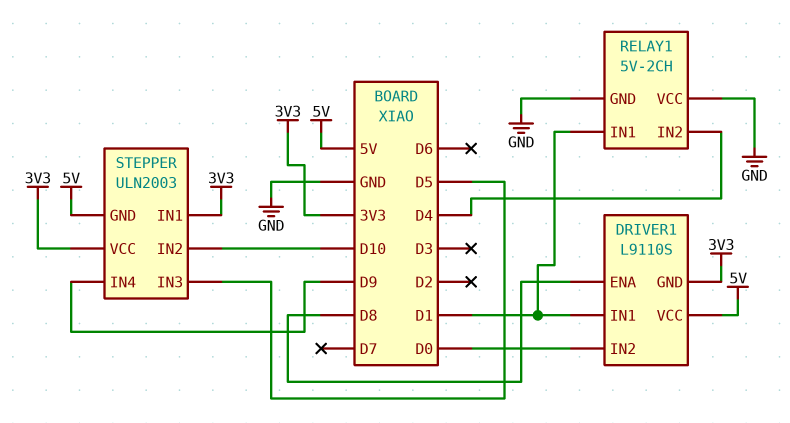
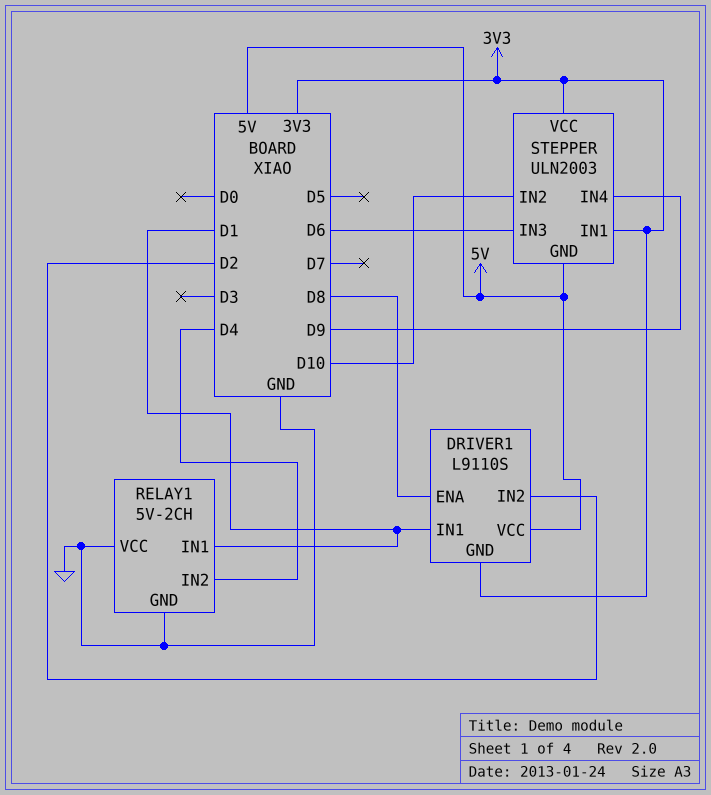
DRIVER1 pin IN2: D0 -> D2
STEPPER pin IN3: D5 -> D6

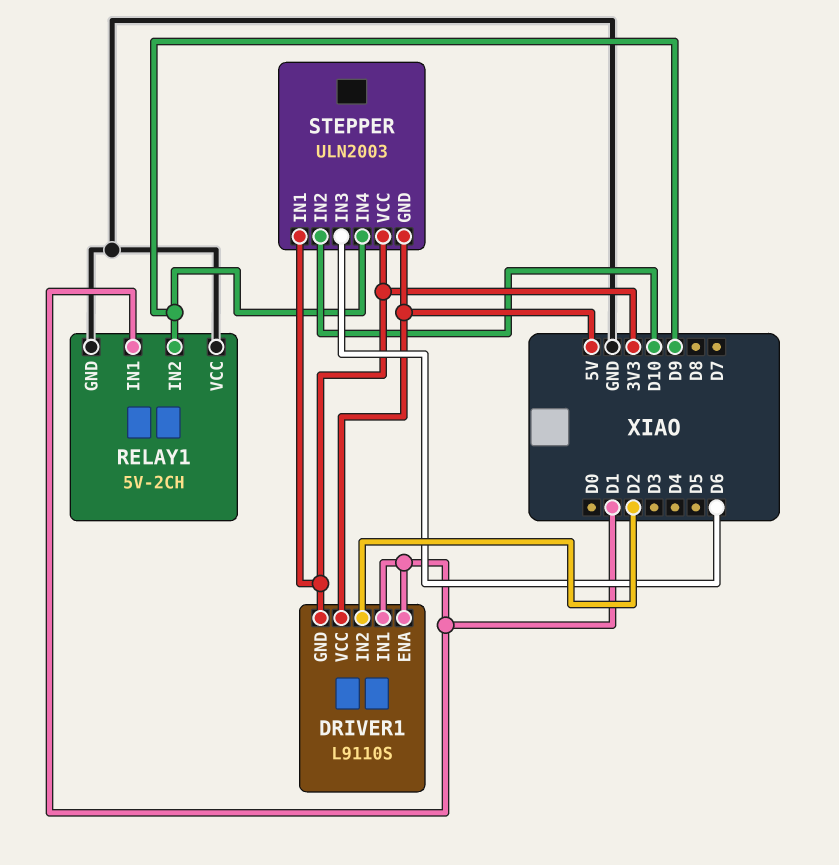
DRIVER1 pin ENA: D8 -> D1
RELAY1 pin IN2: D4 -> D9

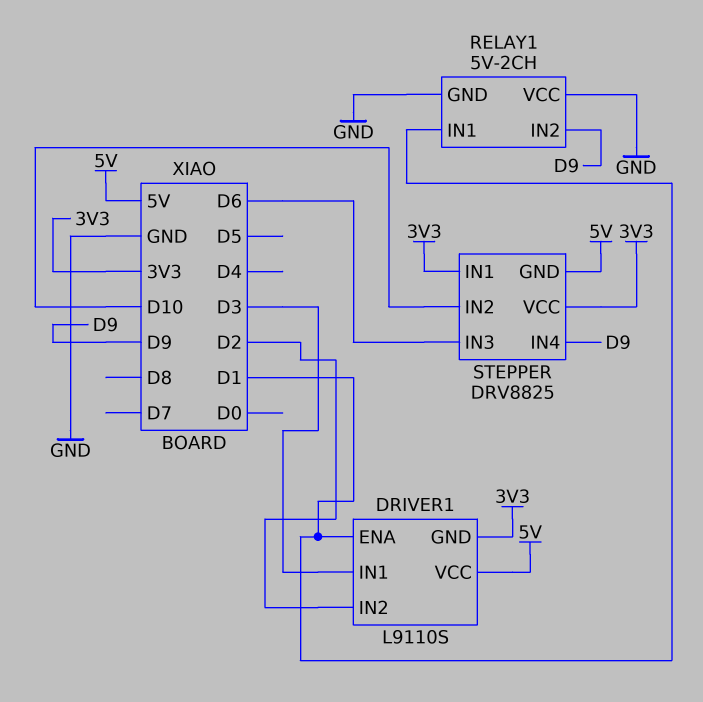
DRIVER1 pin IN1: D1 -> D3
STEPPER: ULN2003 -> DRV8825

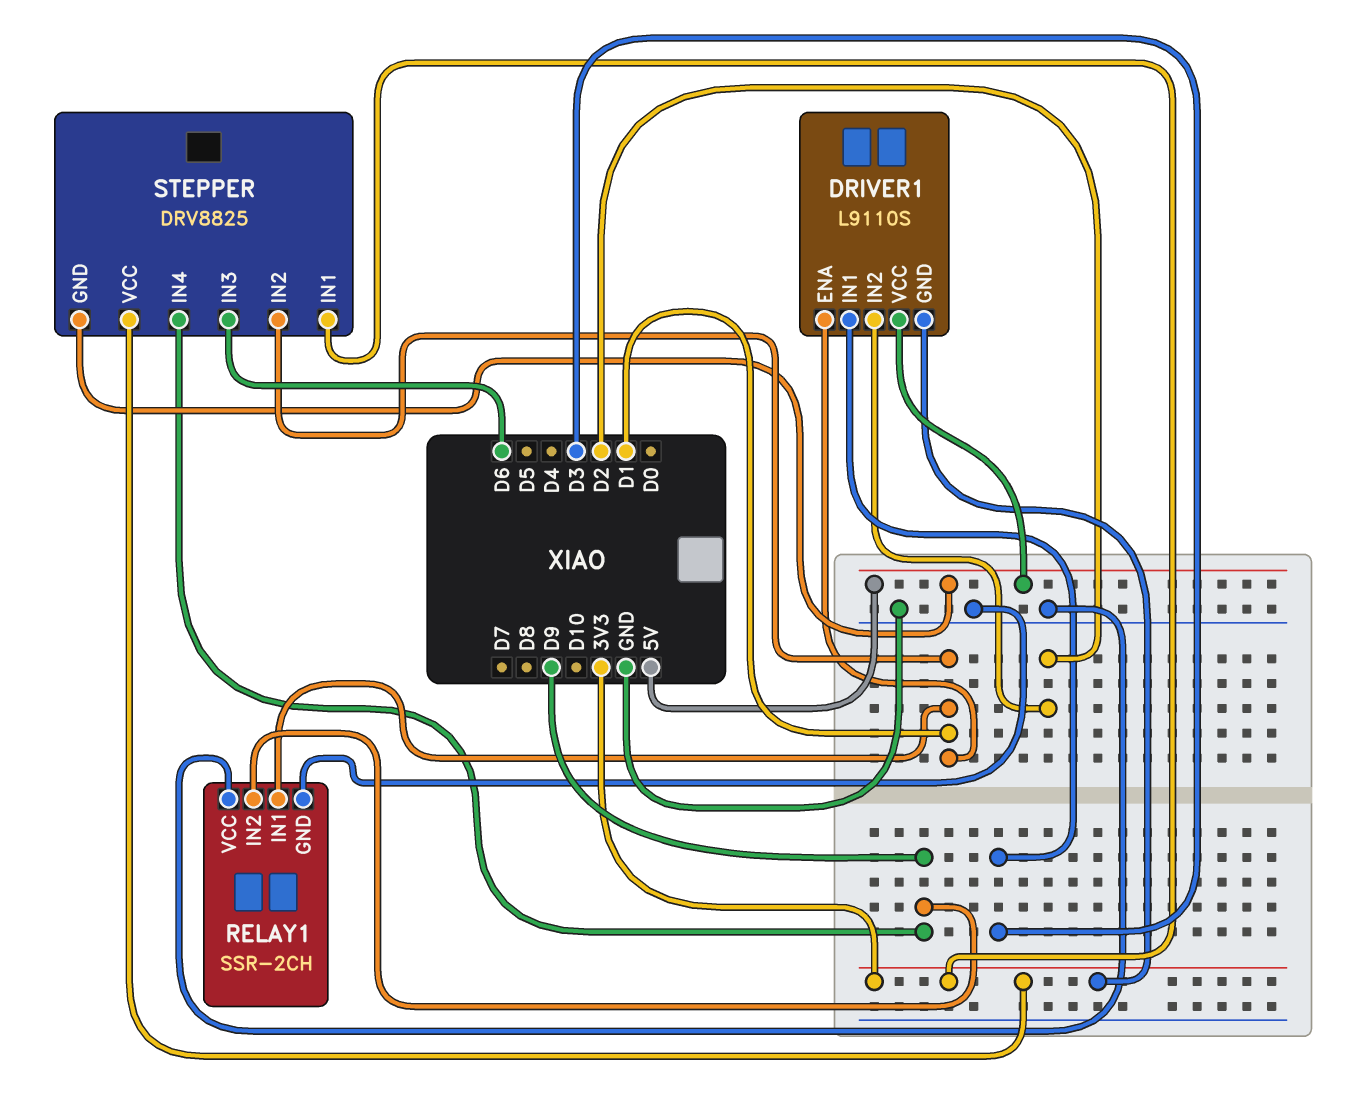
RELAY1: 5V-2CH -> SSR-2CH
STEPPER pin IN2: D10 -> D1

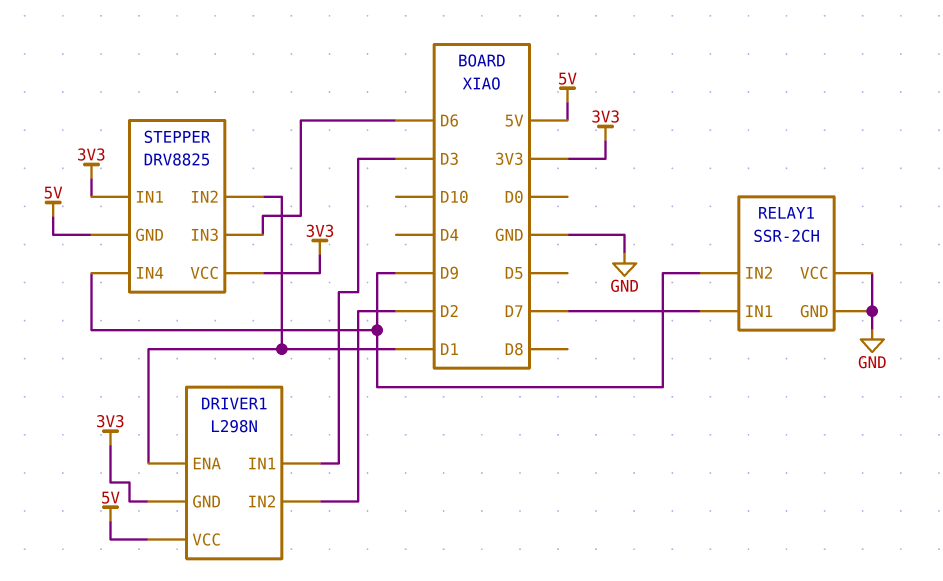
DRIVER1: L9110S -> L298N
RELAY1 pin IN1: D1 -> D7

